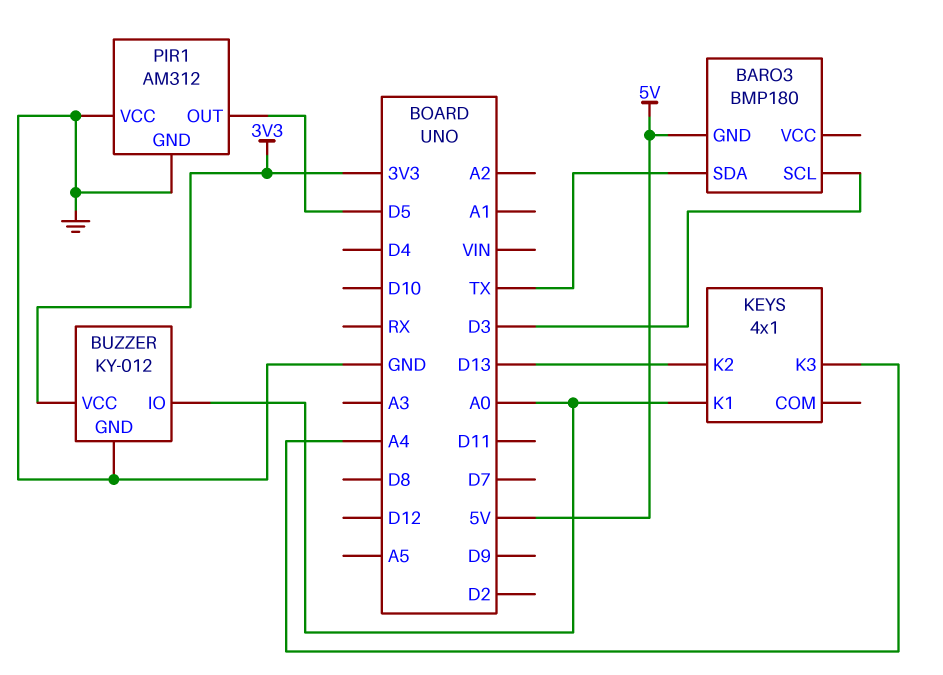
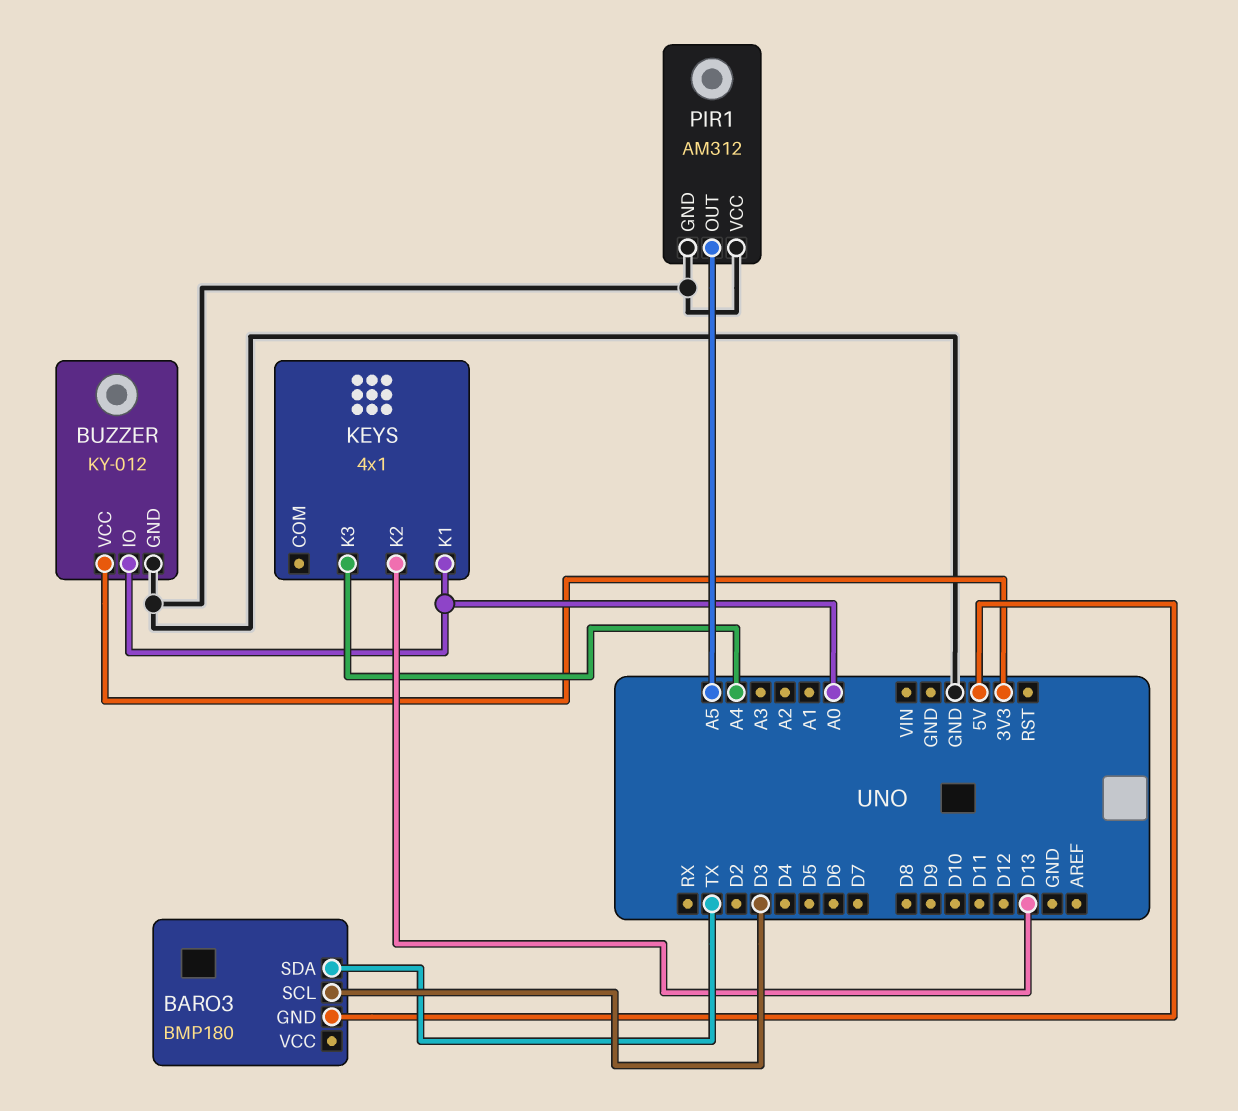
PIR1 pin OUT: D5 -> A5

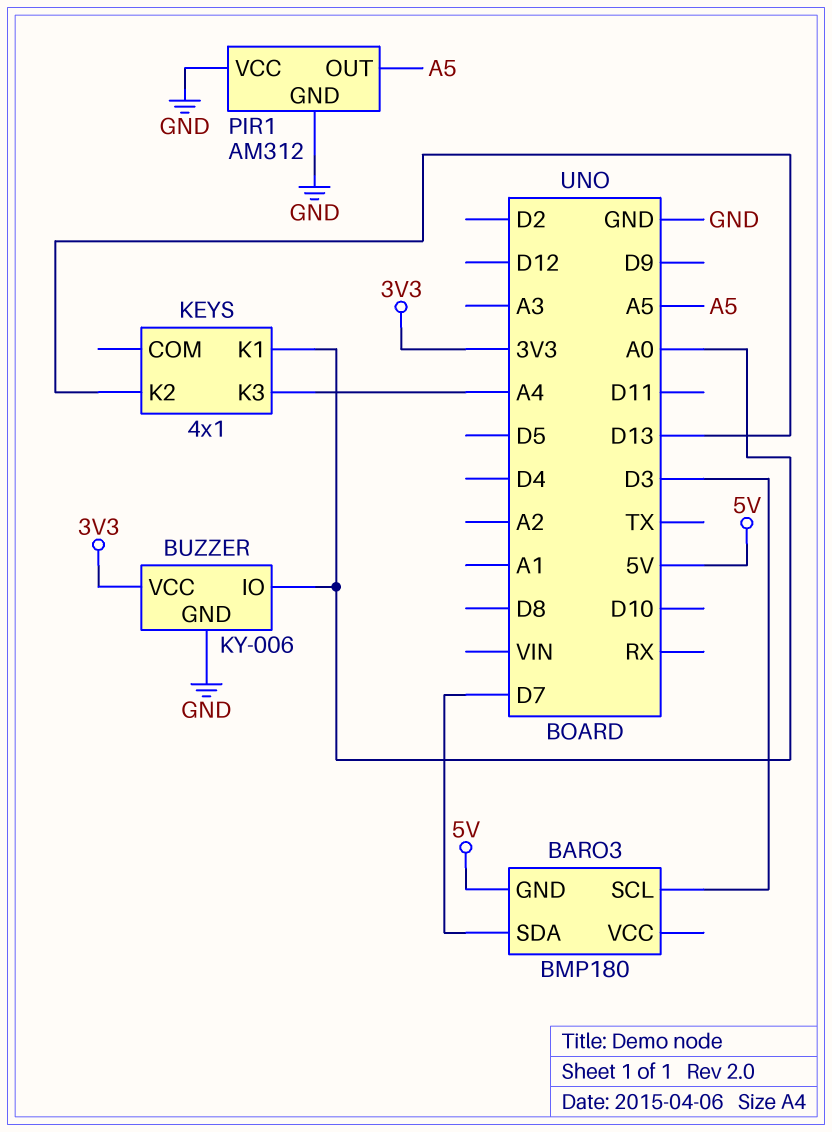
BARO3 pin SDA: TX -> D7
BUZZER: KY-012 -> KY-006

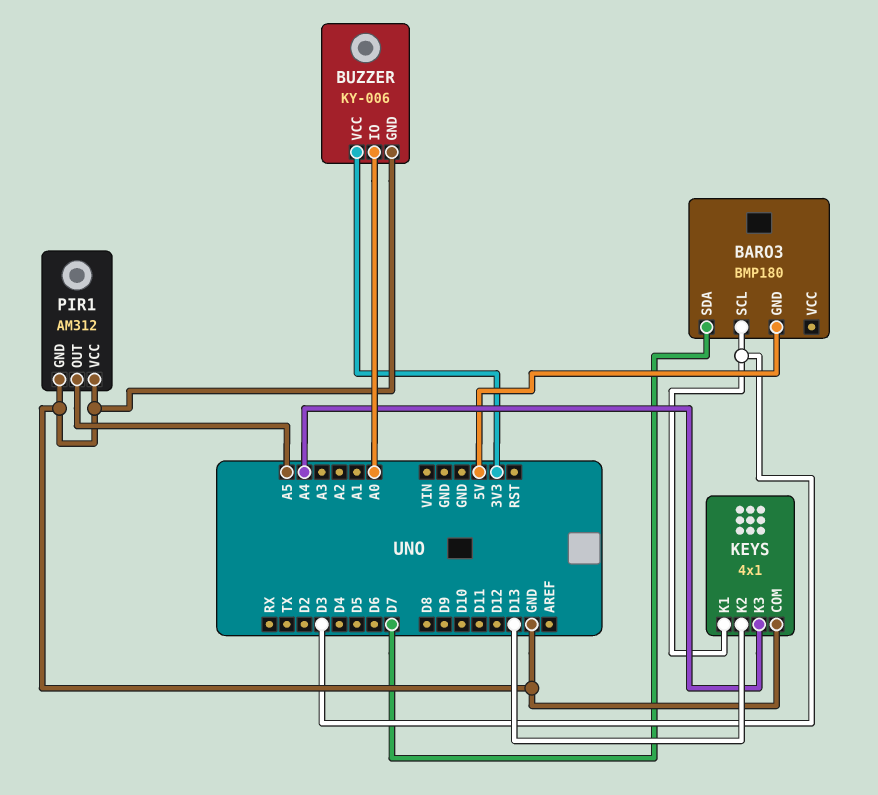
KEYS pin COM: none -> GND
KEYS pin K1: A0 -> D3

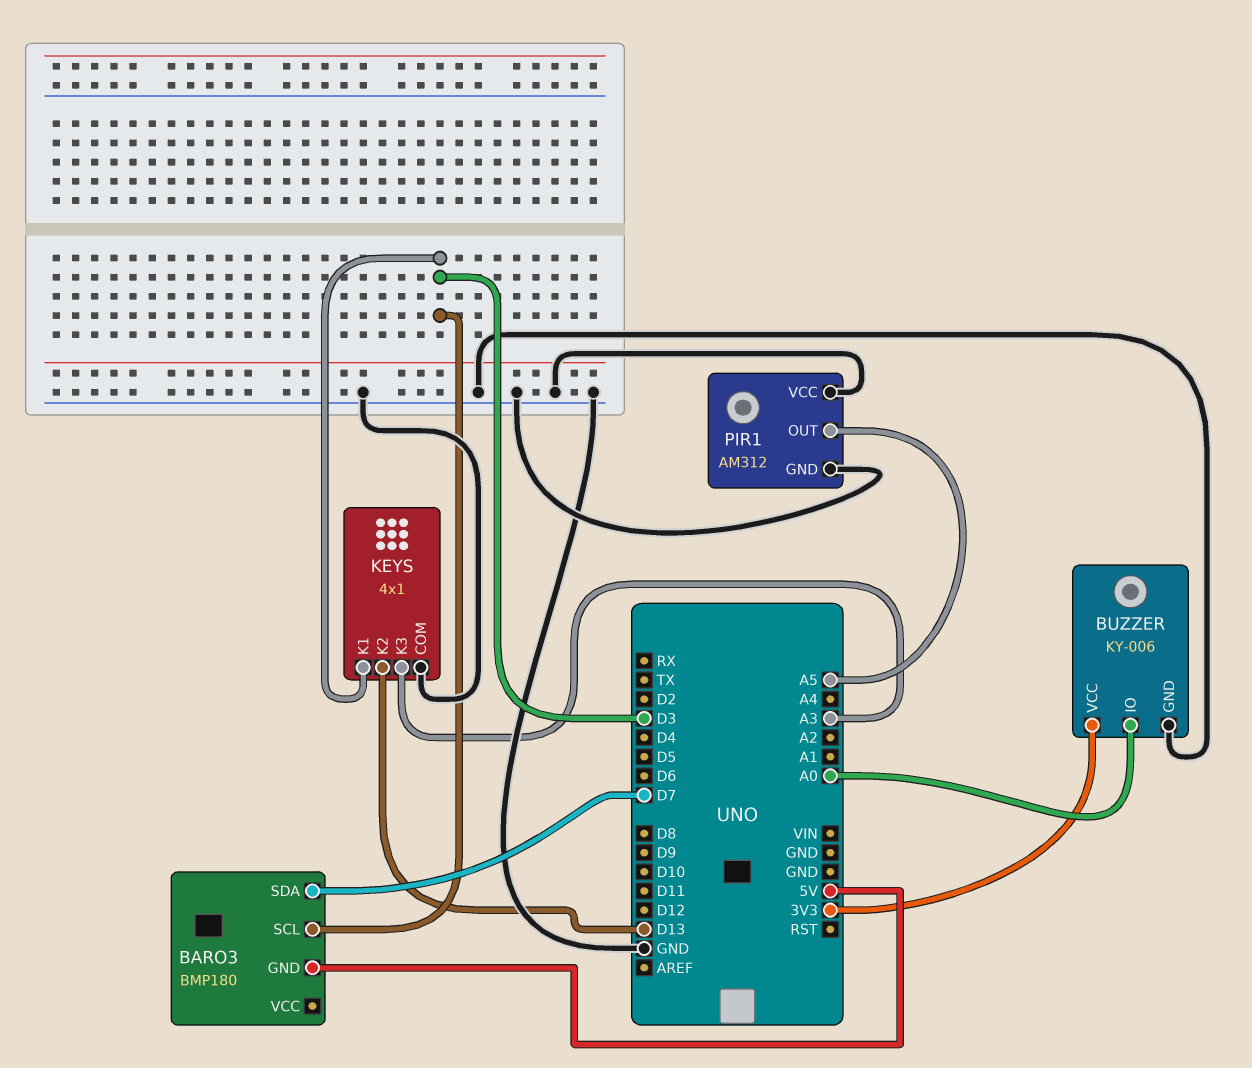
KEYS pin K3: A4 -> A3

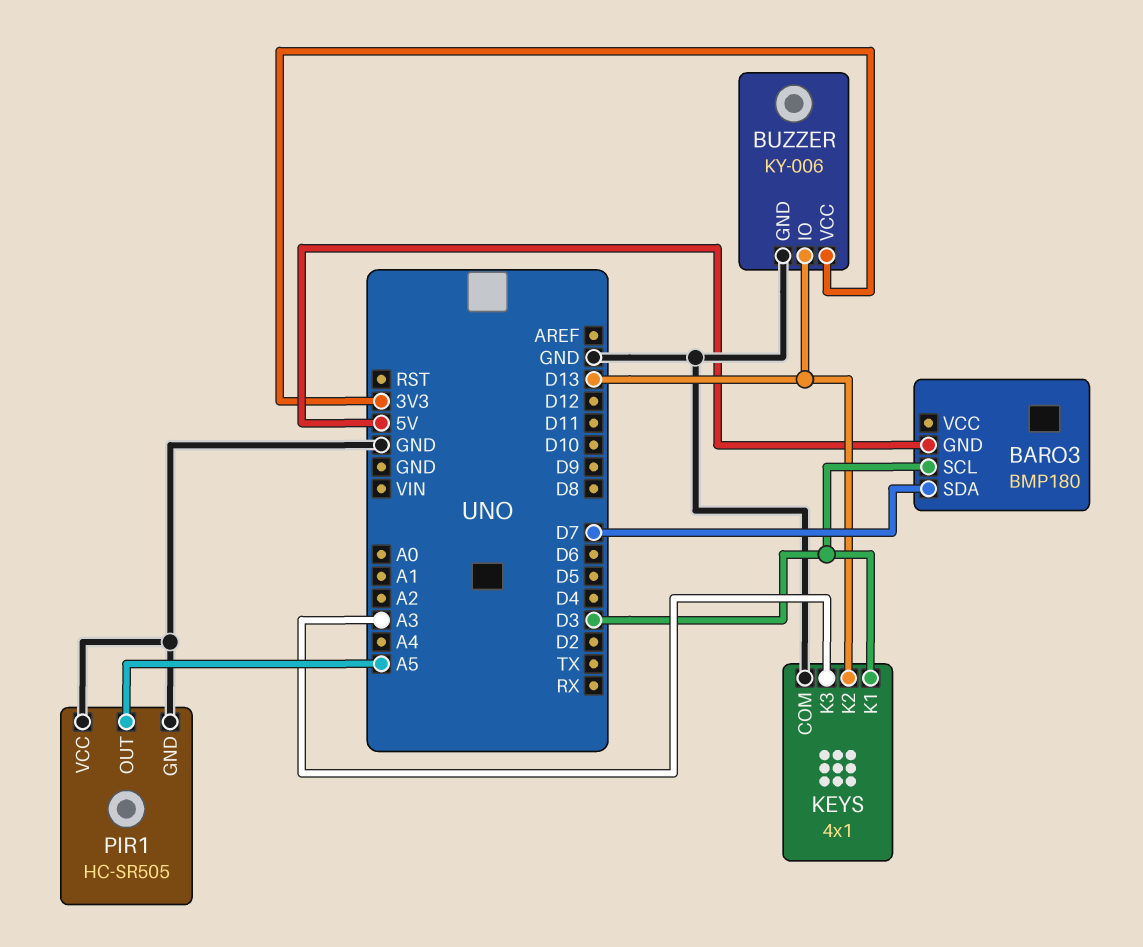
BUZZER pin IO: A0 -> D13
PIR1: AM312 -> HC-SR505

